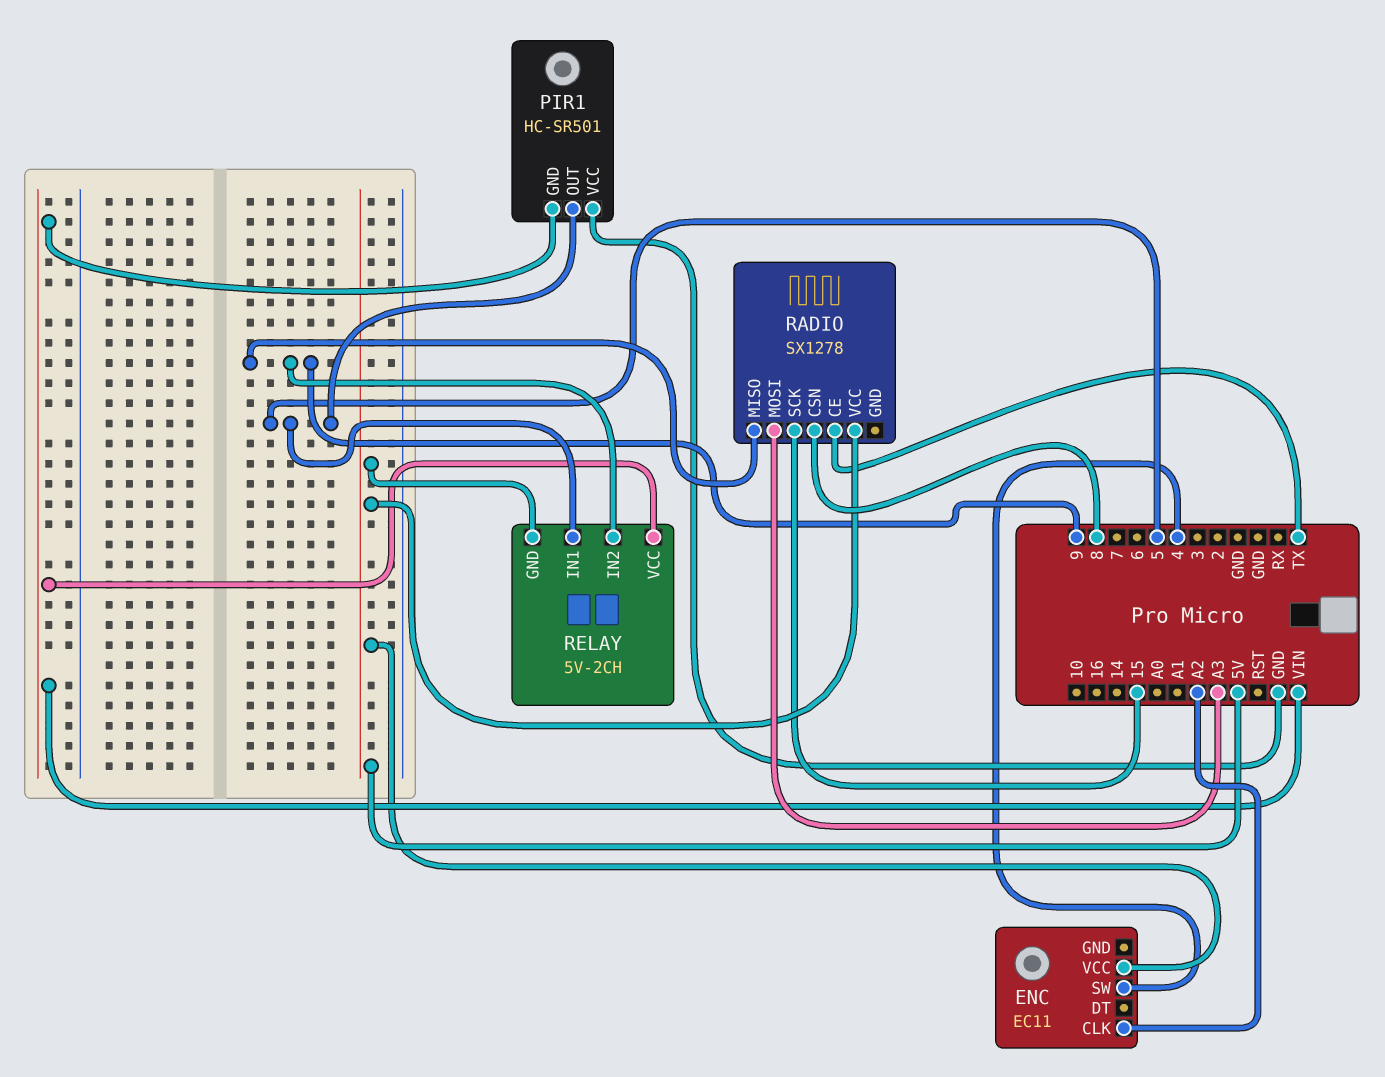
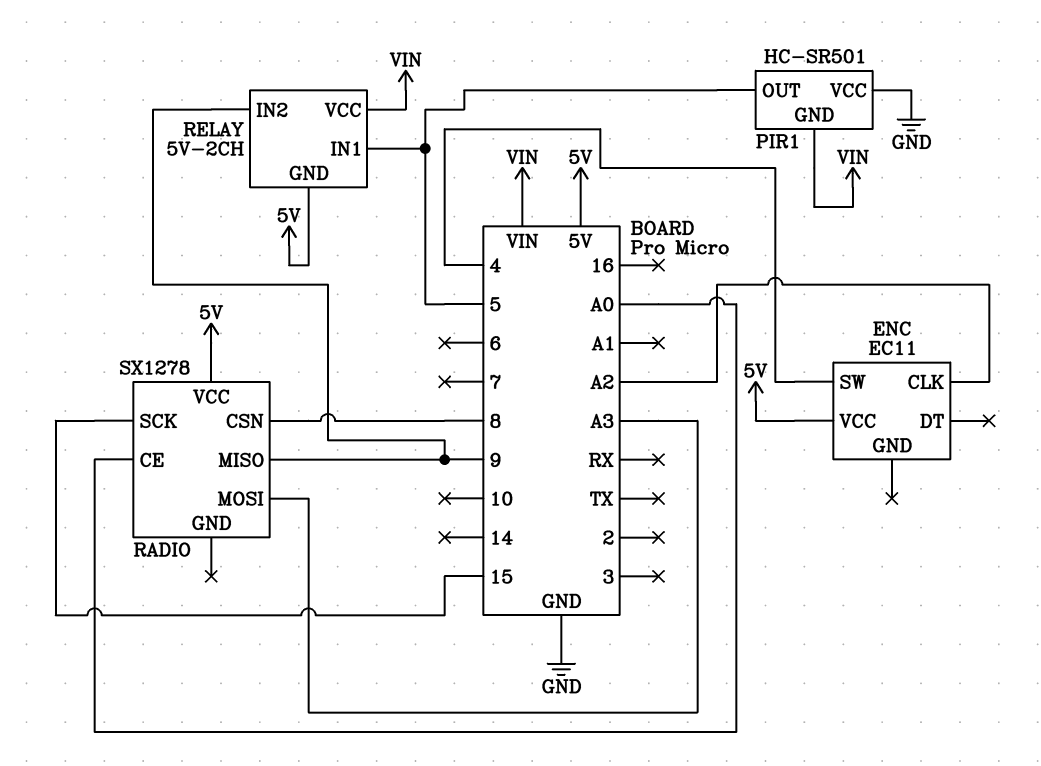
RADIO pin CE: TX -> A0

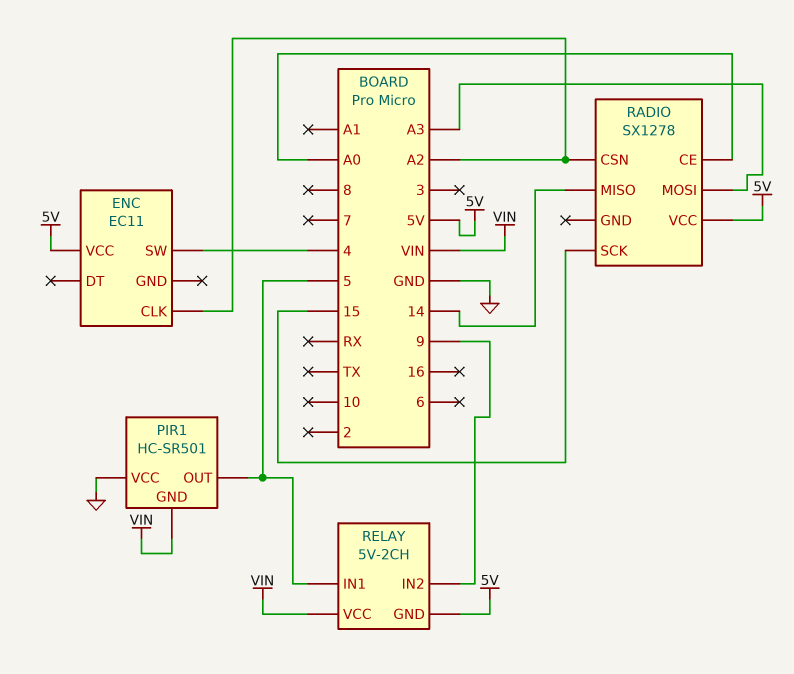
RADIO pin CSN: 8 -> A2
RADIO pin MISO: 9 -> 14

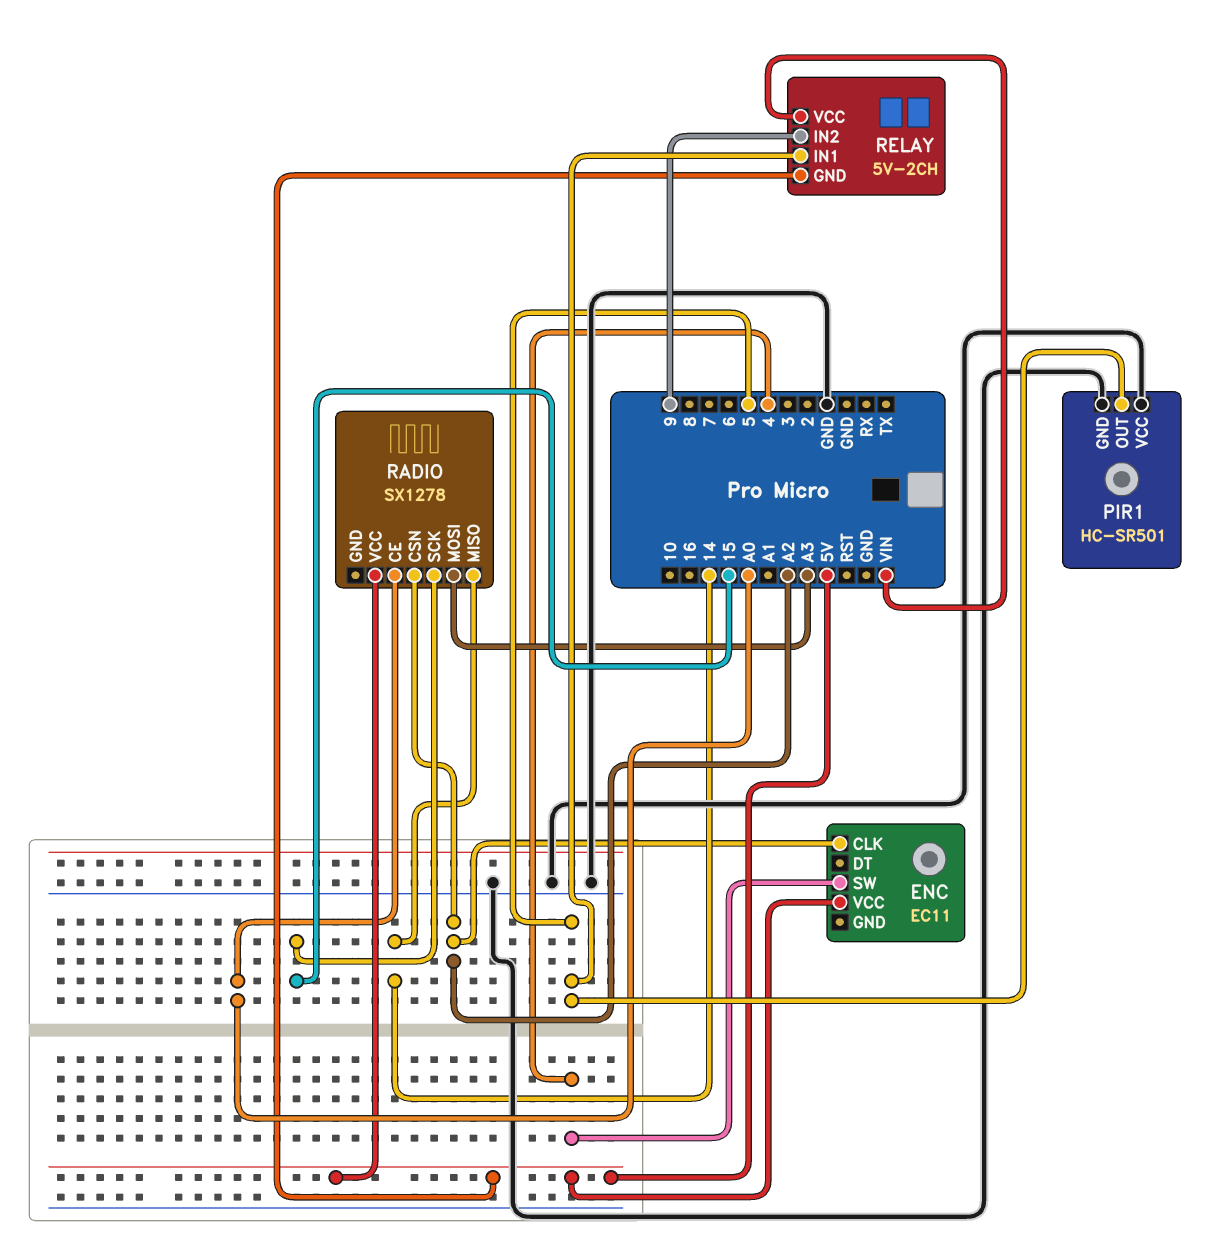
PIR1 pin GND: VIN -> GND

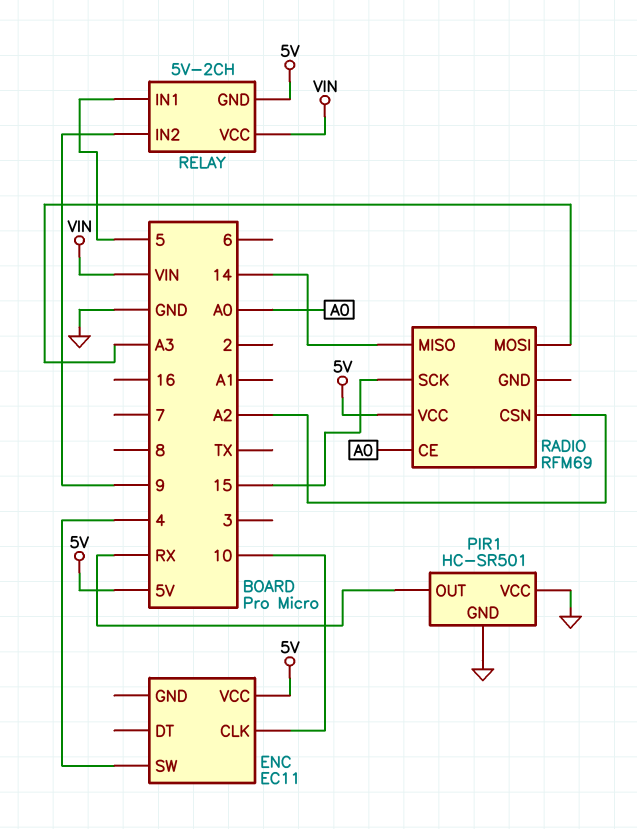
ENC pin CLK: A2 -> 10
PIR1 pin OUT: 5 -> RX
RADIO: SX1278 -> RFM69

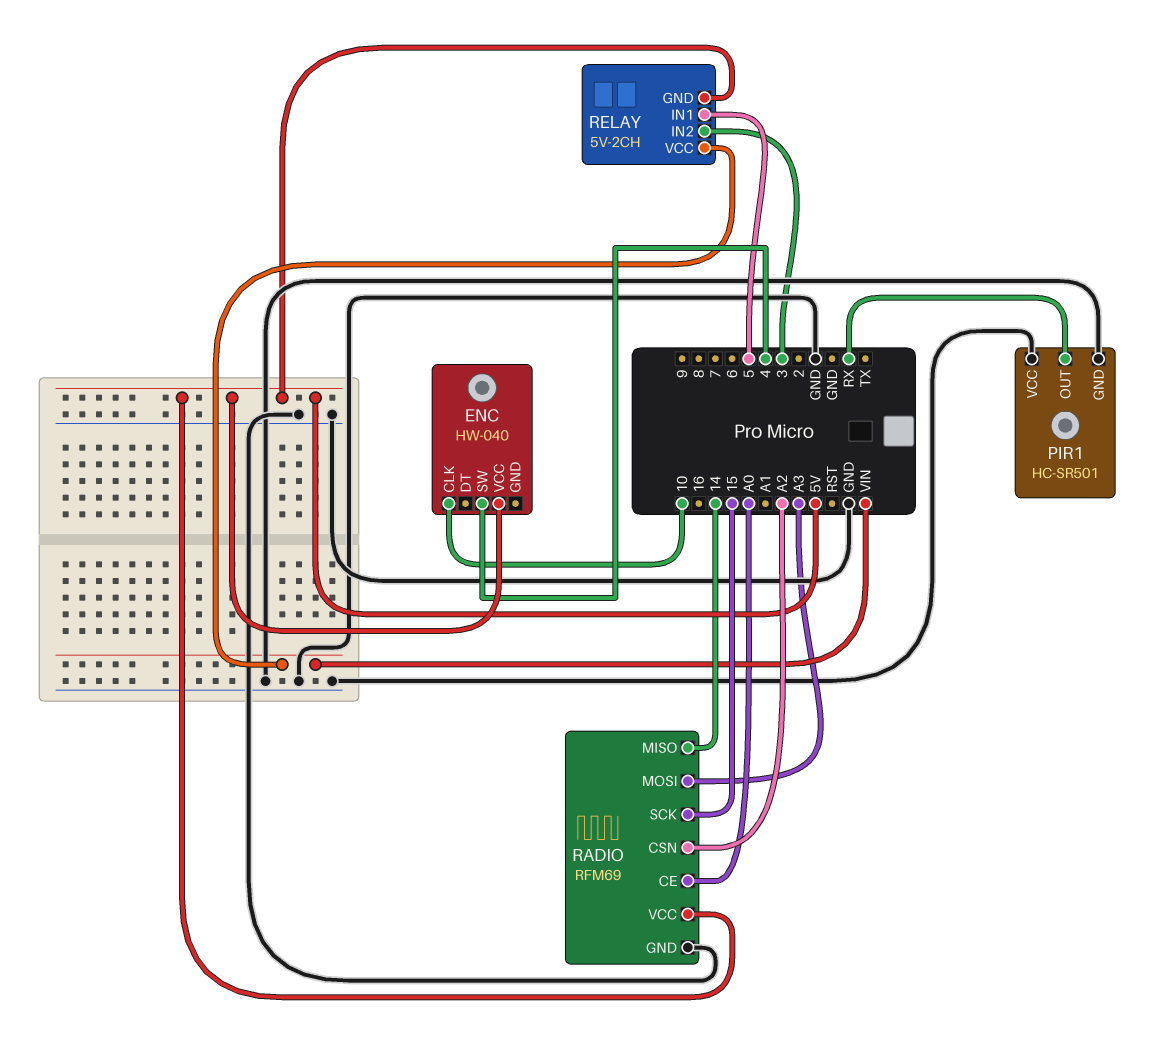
ENC: EC11 -> HW-040
RADIO pin GND: none -> GND
RELAY pin IN2: 9 -> 3

